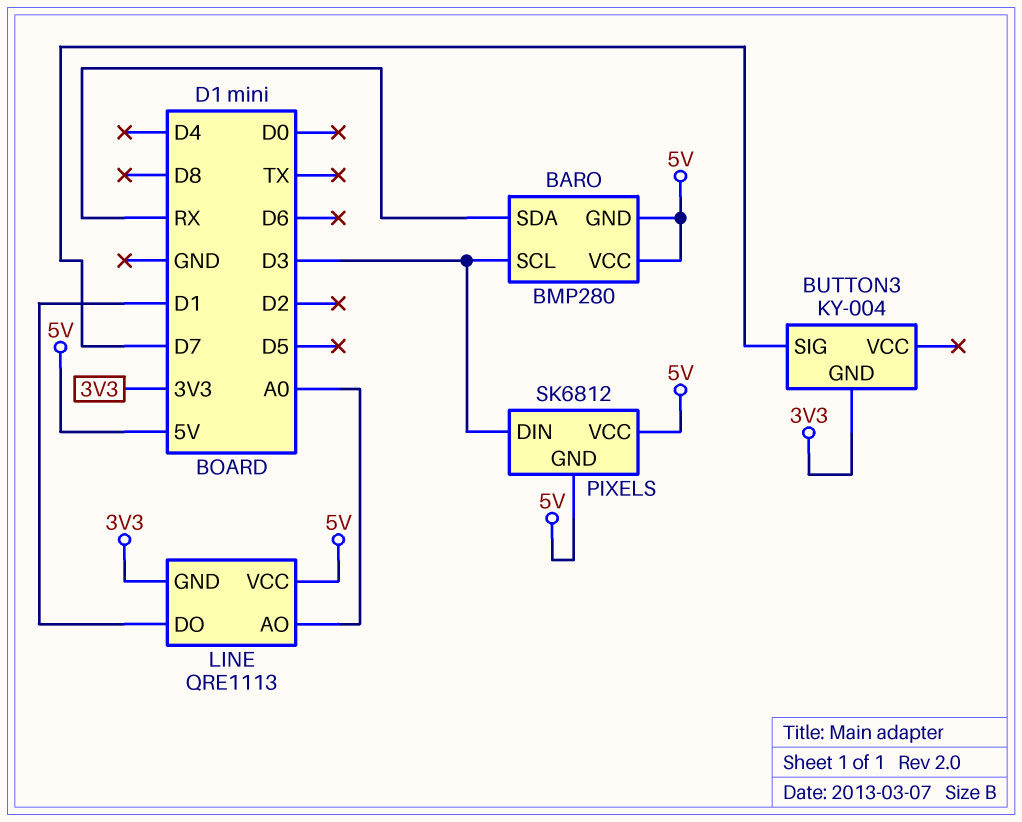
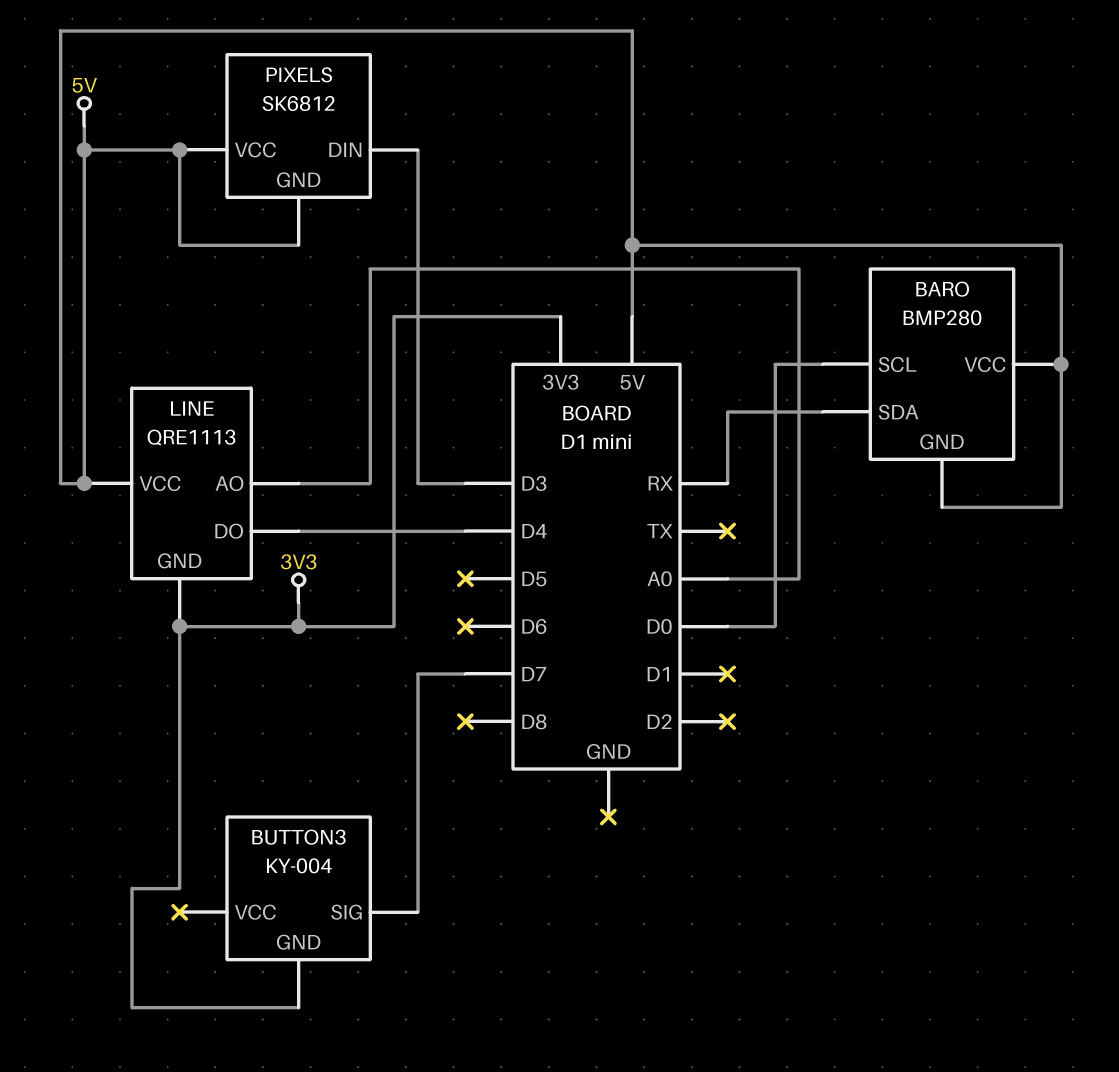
BARO pin SCL: D3 -> D0
LINE pin DO: D1 -> D4

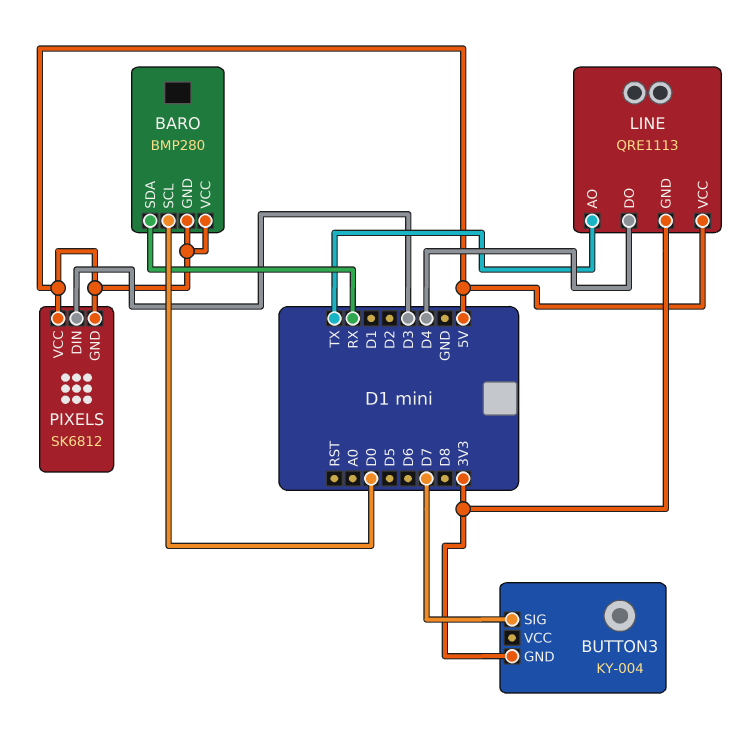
LINE pin AO: A0 -> TX

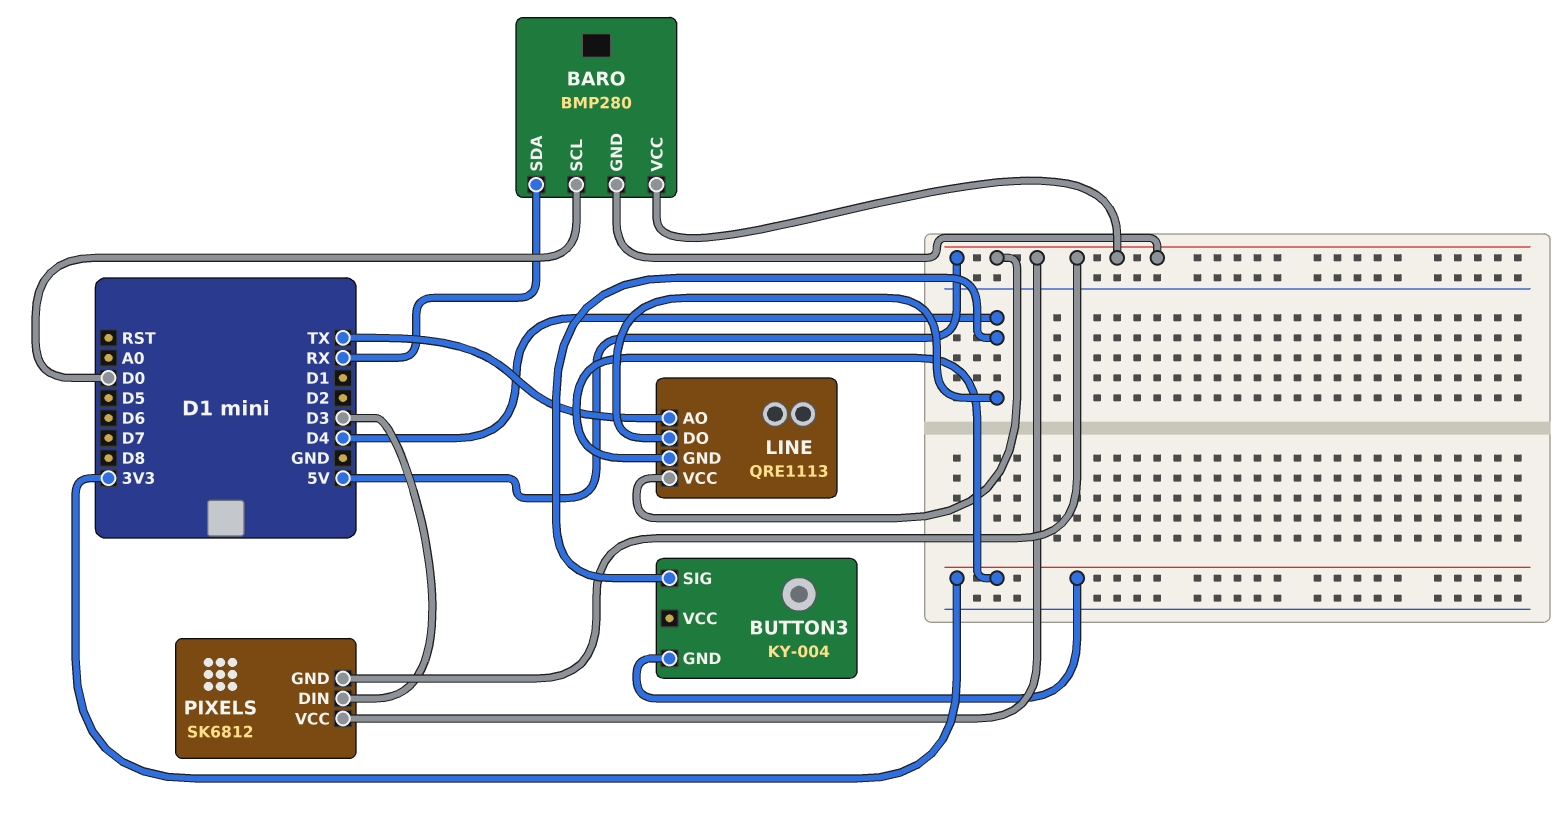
BUTTON3 pin SIG: D7 -> D4

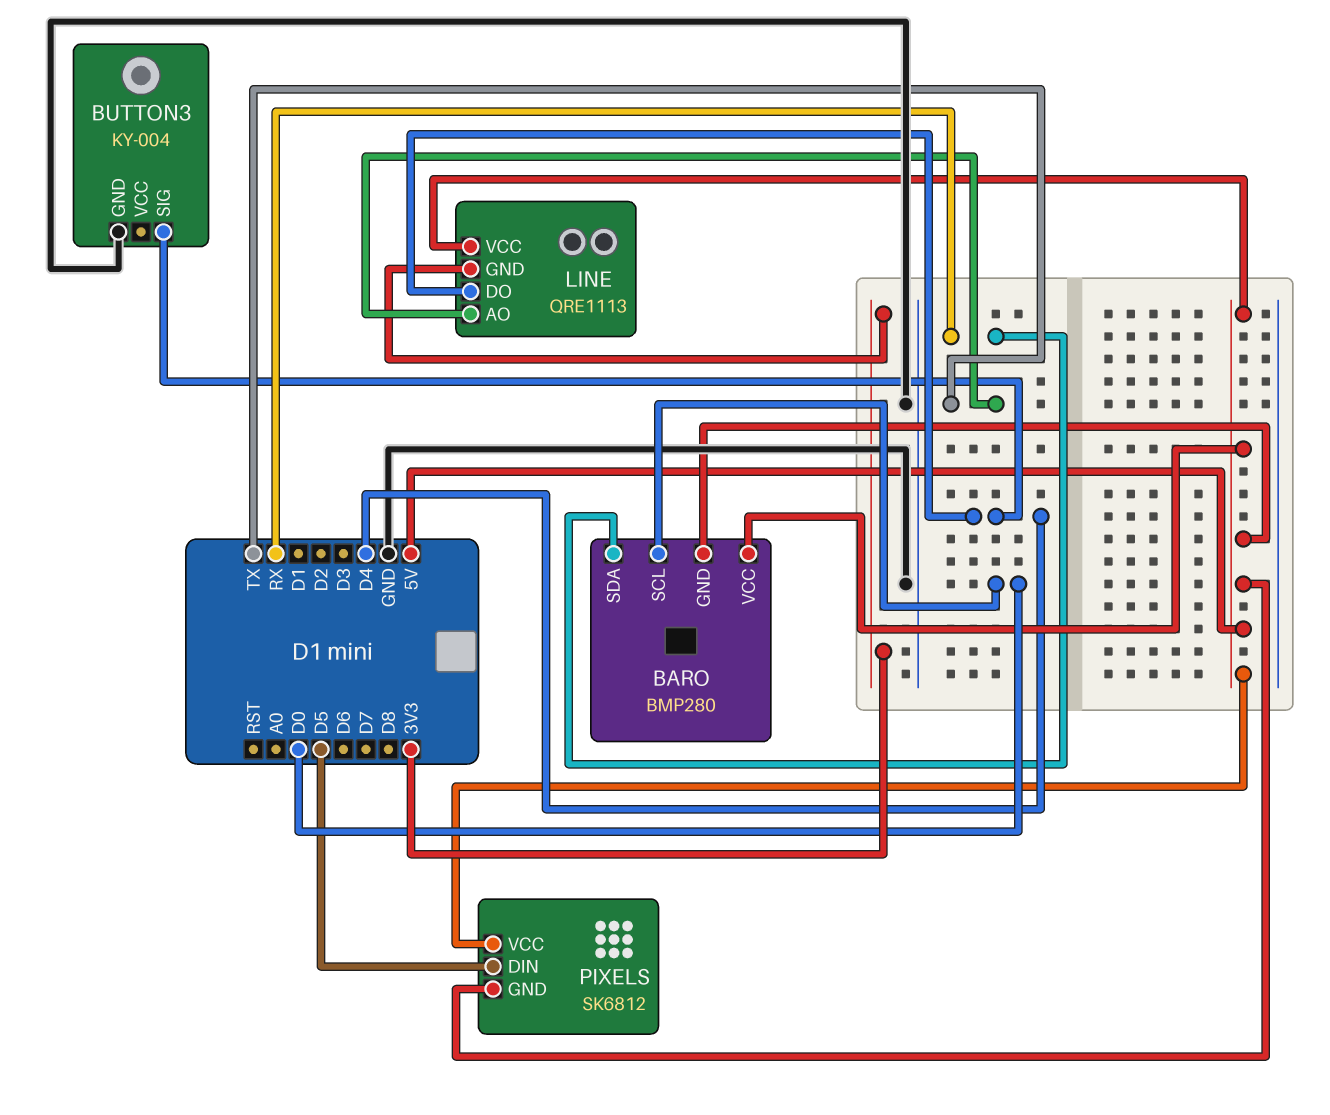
BUTTON3 pin GND: 3V3 -> GND
PIXELS pin DIN: D3 -> D5

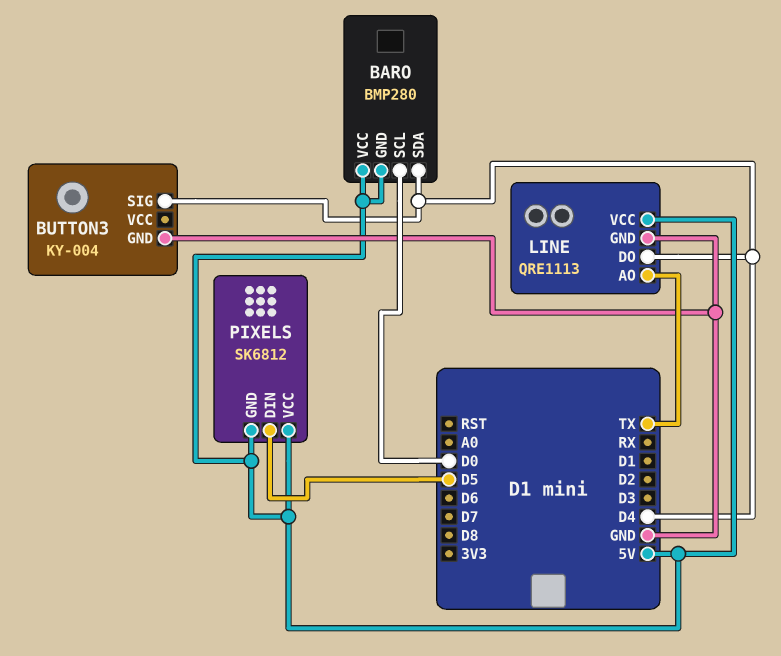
BARO pin SDA: RX -> D4
LINE pin GND: 3V3 -> GND

